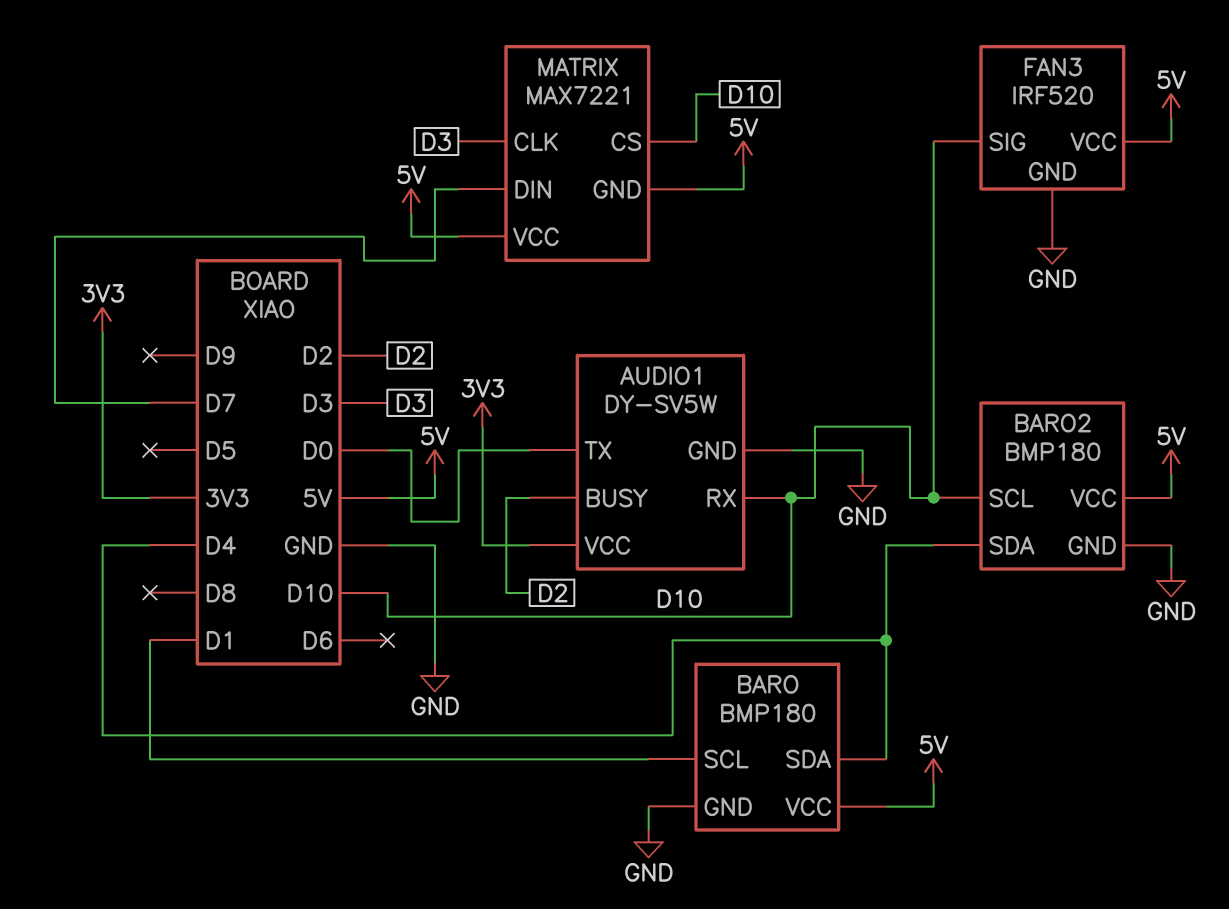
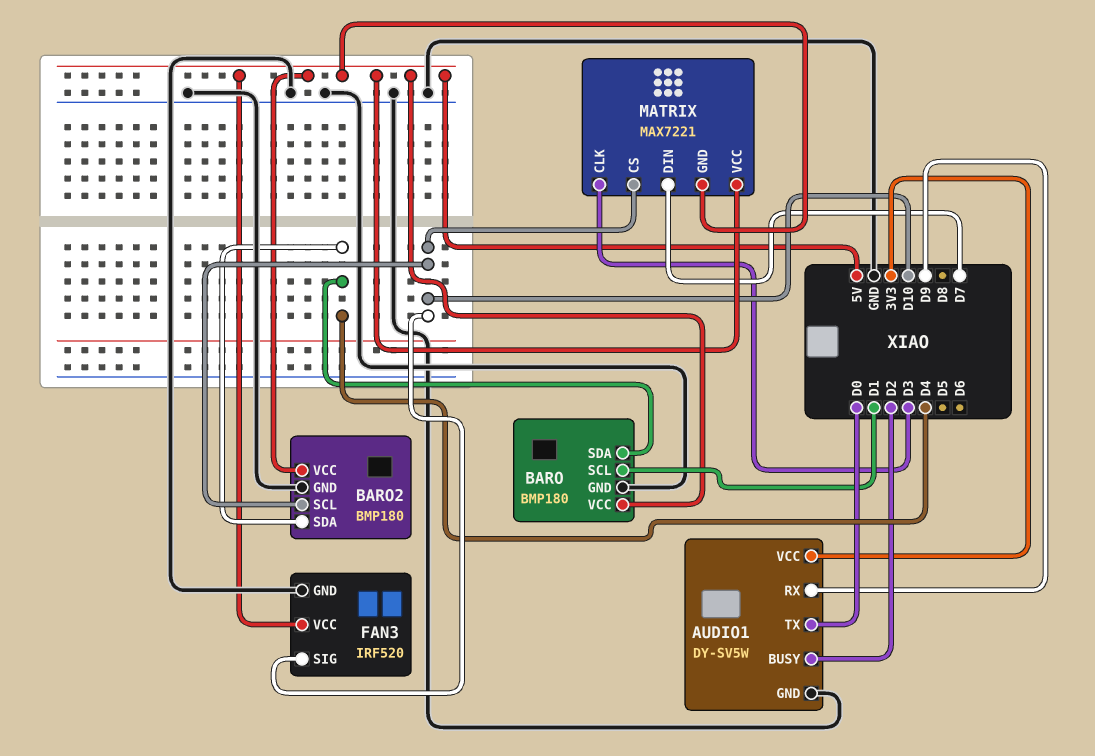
AUDIO1 pin RX: D10 -> D9

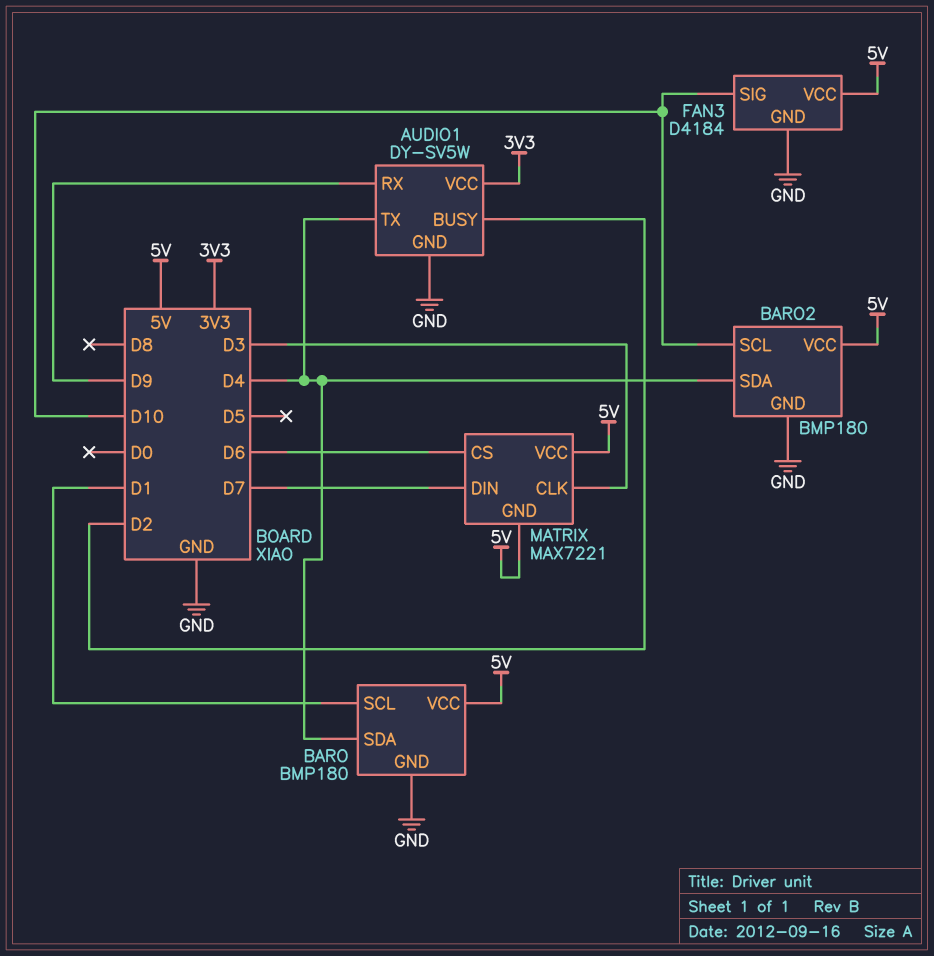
AUDIO1 pin TX: D0 -> D4
FAN3: IRF520 -> D4184
MATRIX pin CS: D10 -> D6

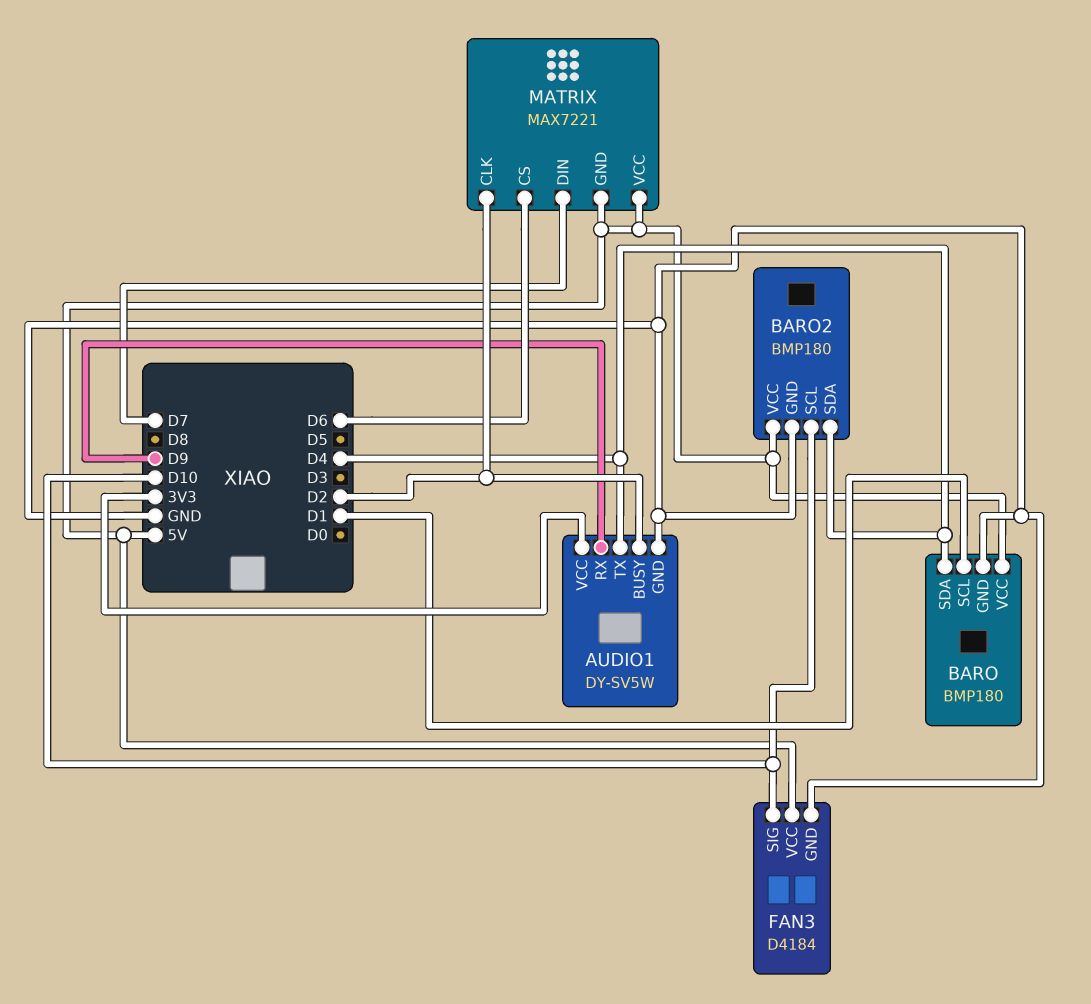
MATRIX pin CLK: D3 -> D2

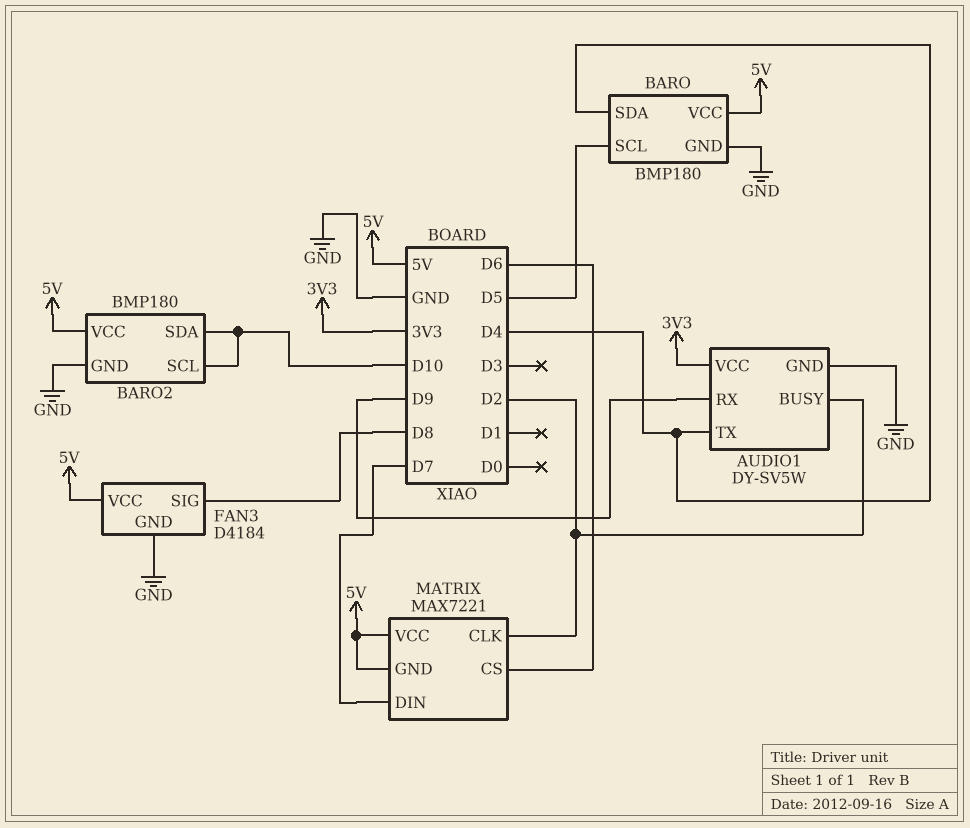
BARO pin SCL: D1 -> D5
BARO2 pin SDA: D4 -> D10
FAN3 pin SIG: D10 -> D8

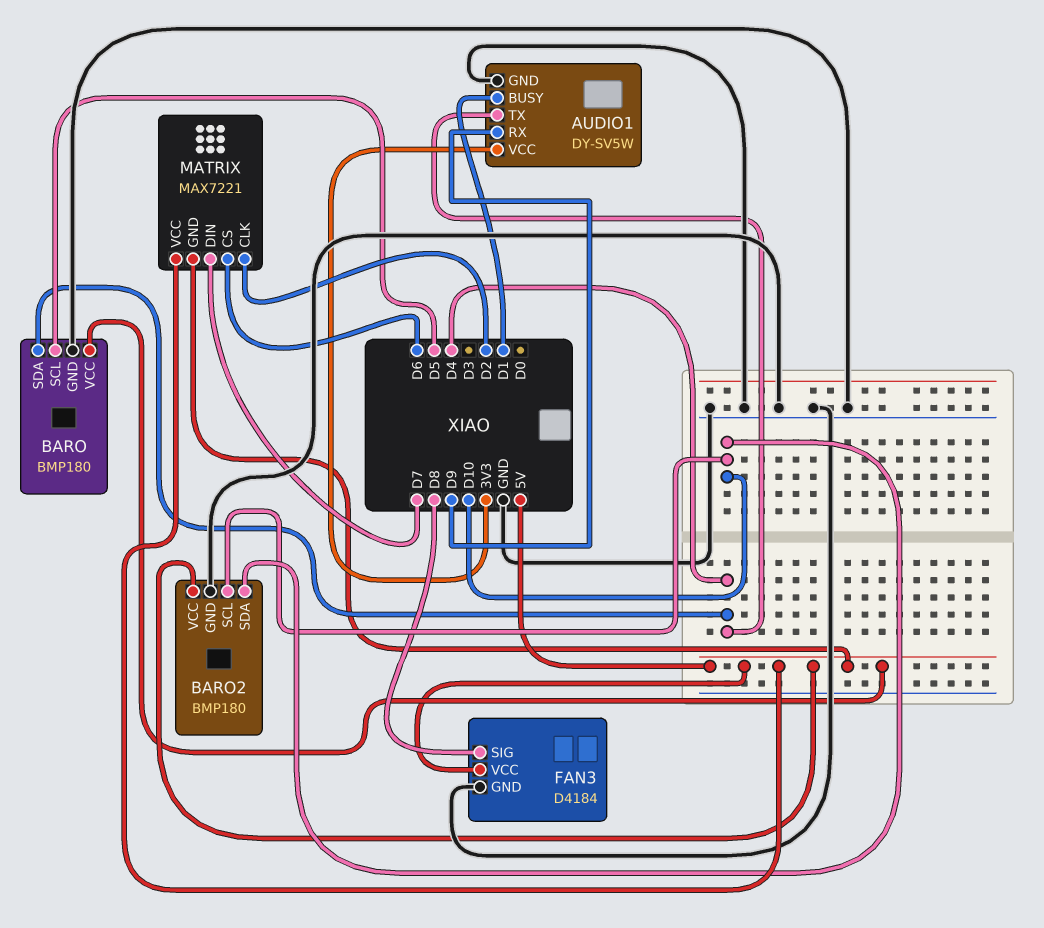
AUDIO1 pin BUSY: D2 -> D1

